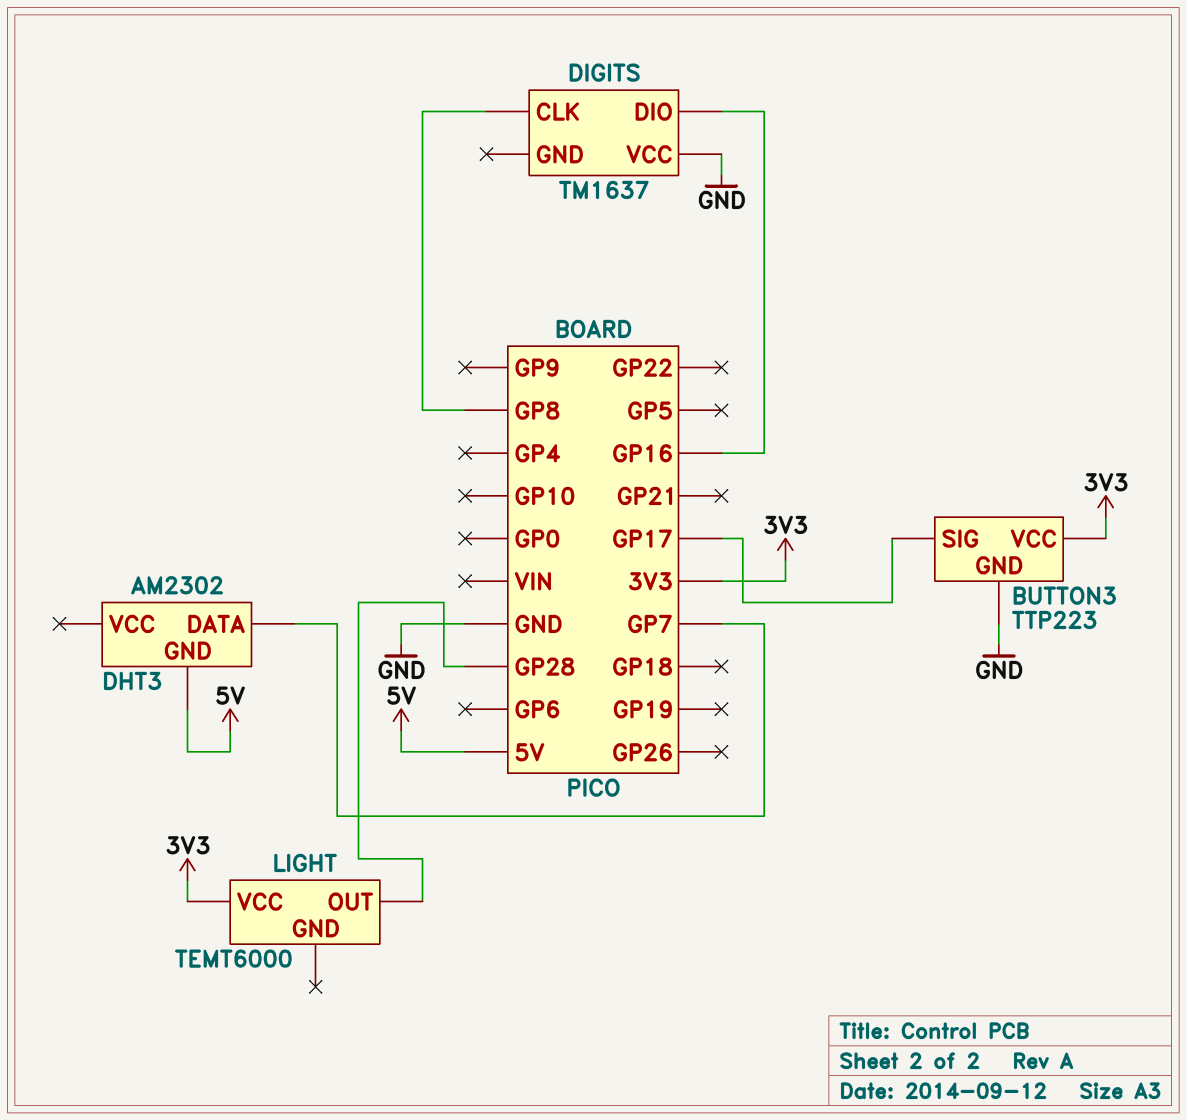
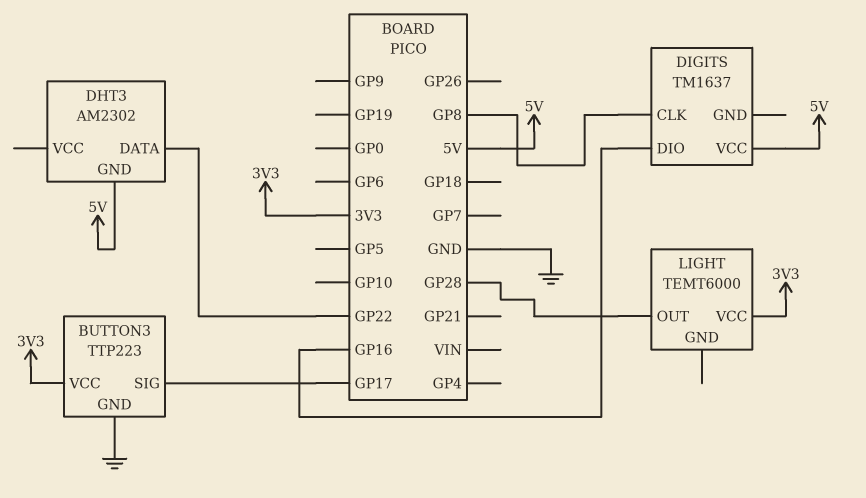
DHT3 pin DATA: GP7 -> GP22
DIGITS pin VCC: GND -> 5V

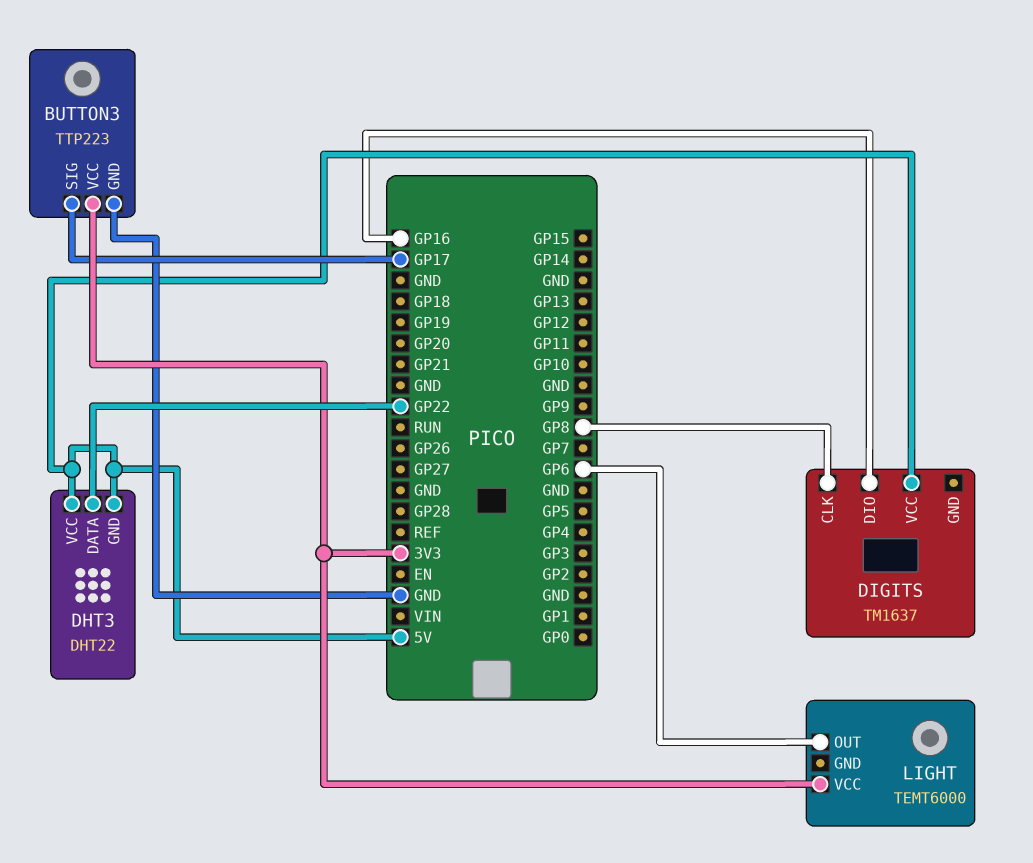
DHT3: AM2302 -> DHT22
DHT3 pin VCC: none -> 5V
LIGHT pin OUT: GP28 -> GP6

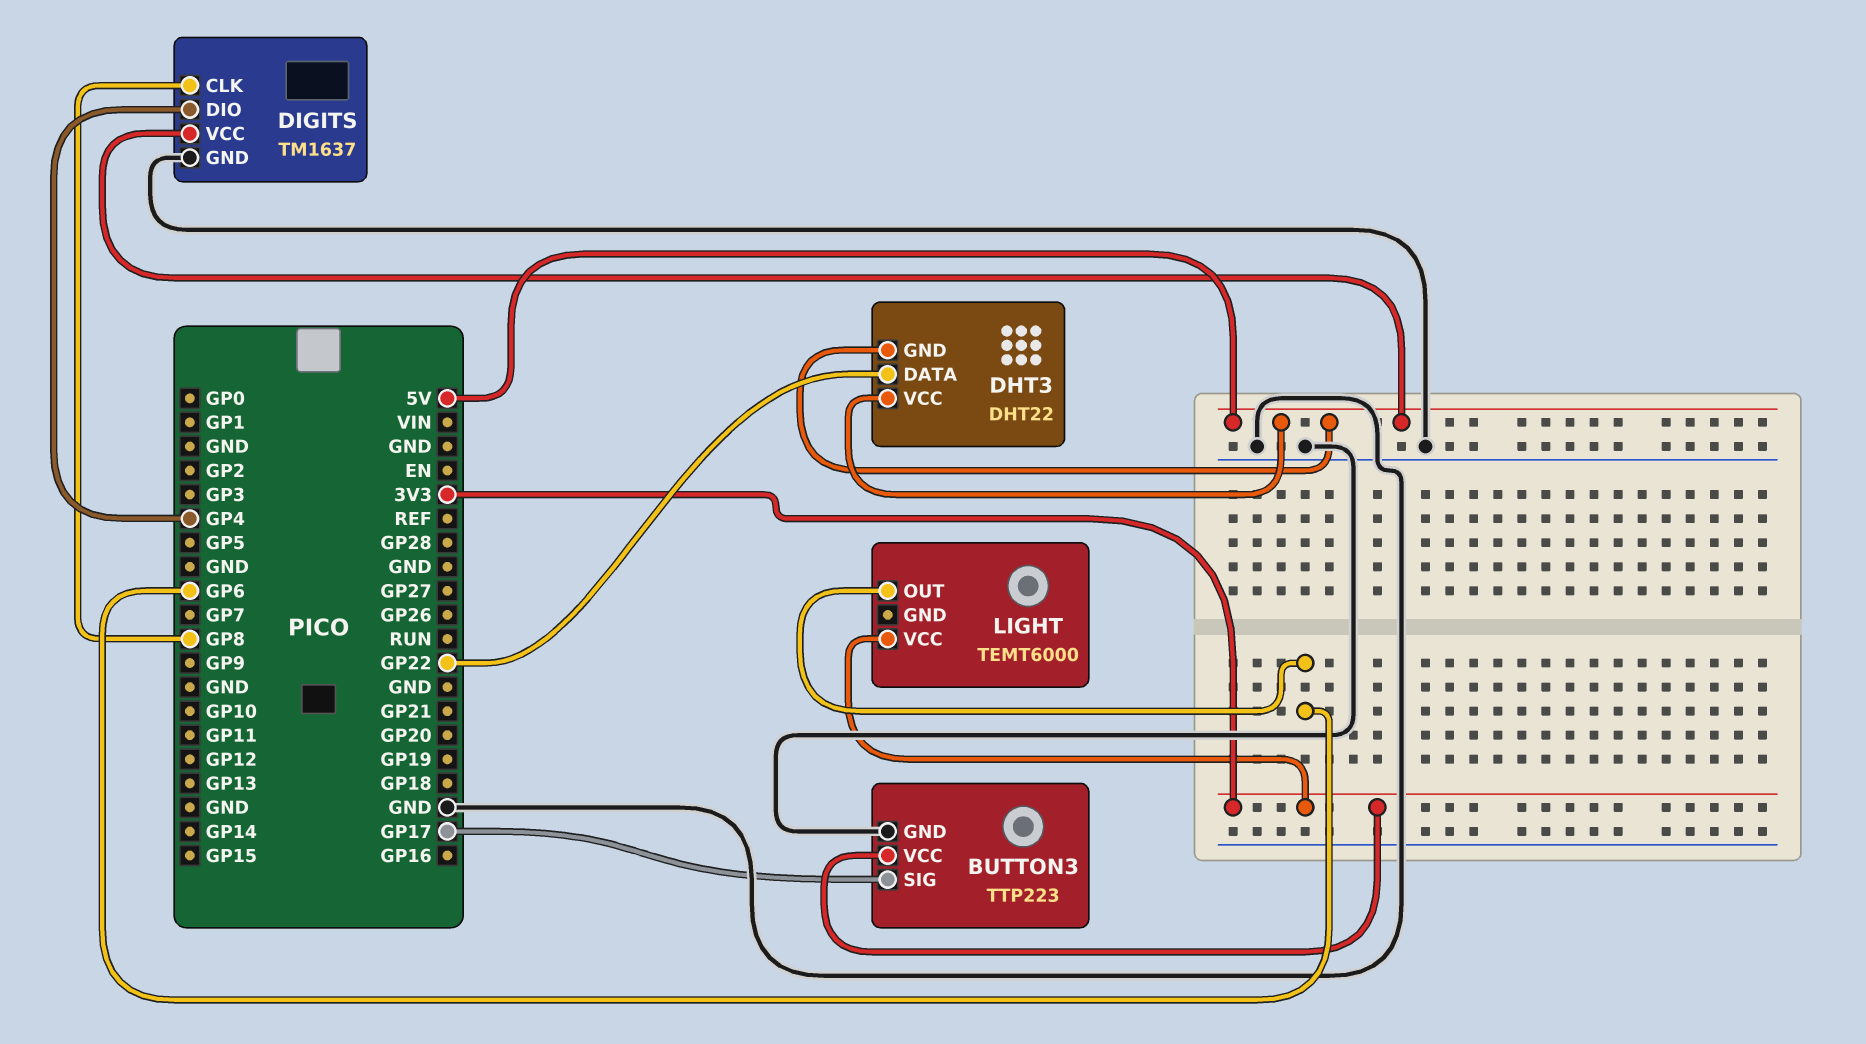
DIGITS pin DIO: GP16 -> GP4
DIGITS pin GND: none -> GND

